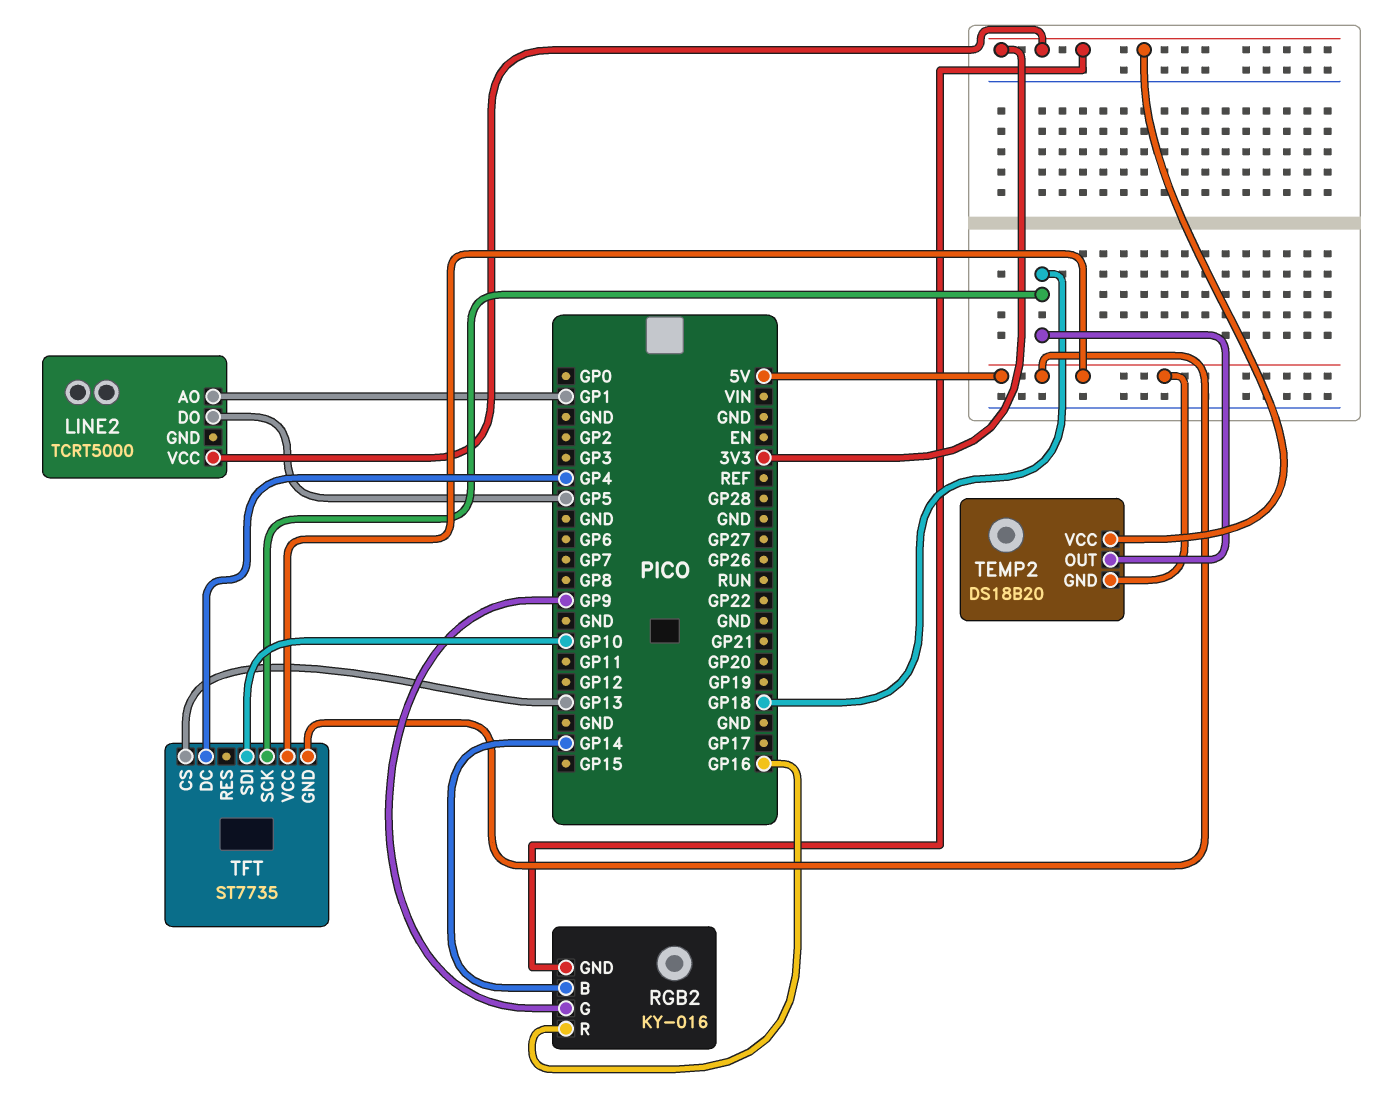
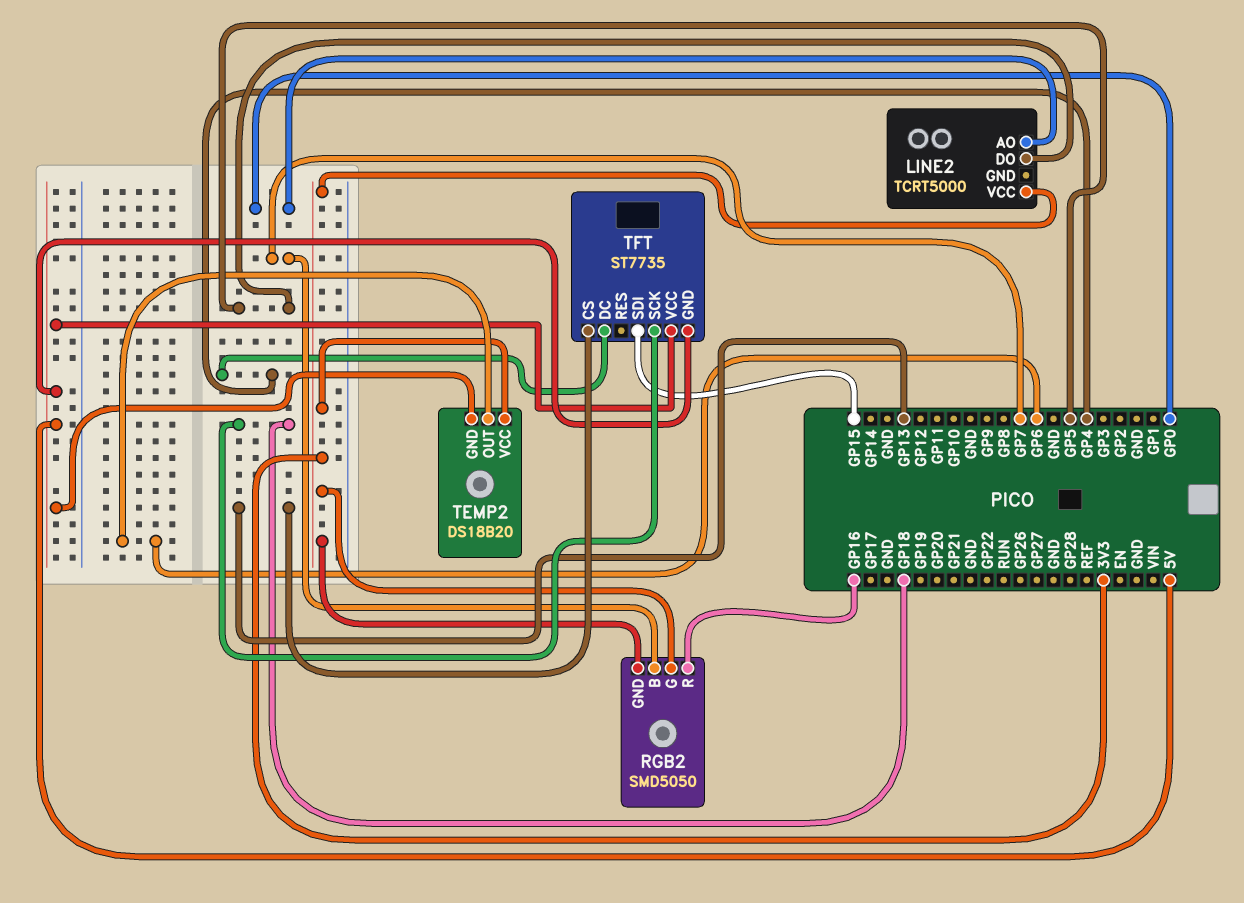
LINE2 pin AO: GP1 -> GP0
RGB2: KY-016 -> SMD5050
RGB2 pin B: GP14 -> GP7
RGB2 pin G: GP9 -> 3V3
TEMP2 pin OUT: GP18 -> GP6
TFT pin SDI: GP10 -> GP15

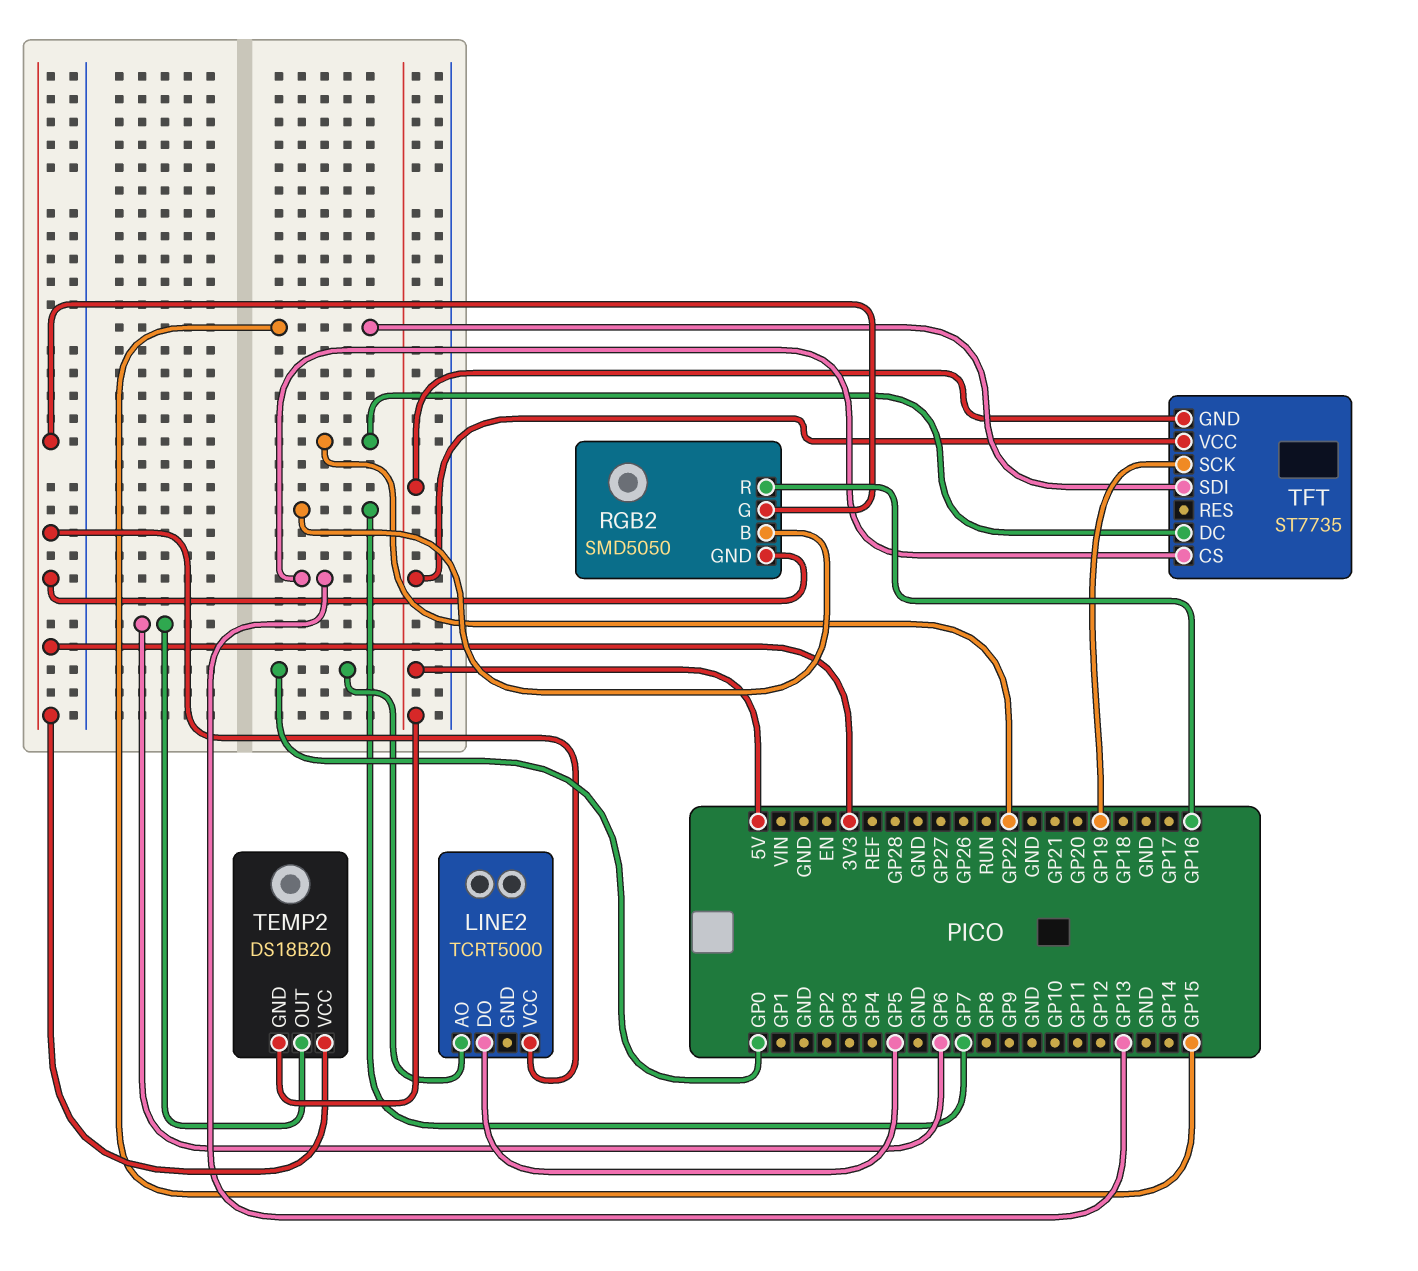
TFT pin DC: GP4 -> GP22
TFT pin SCK: GP18 -> GP19

